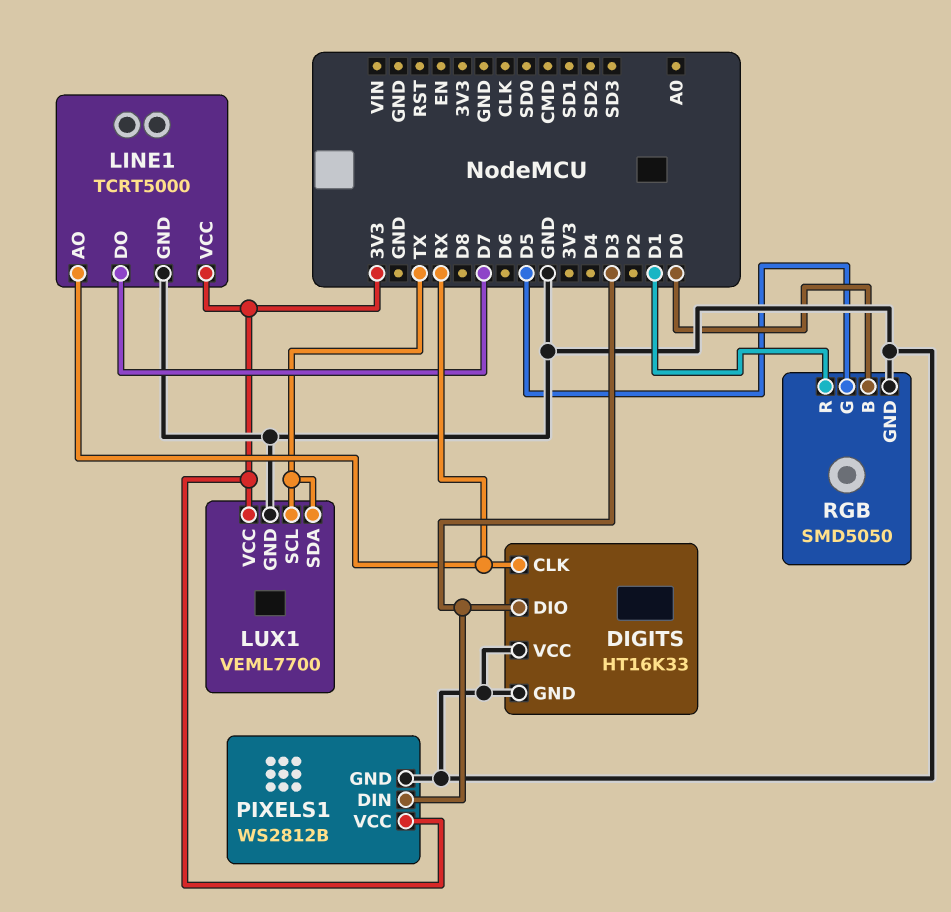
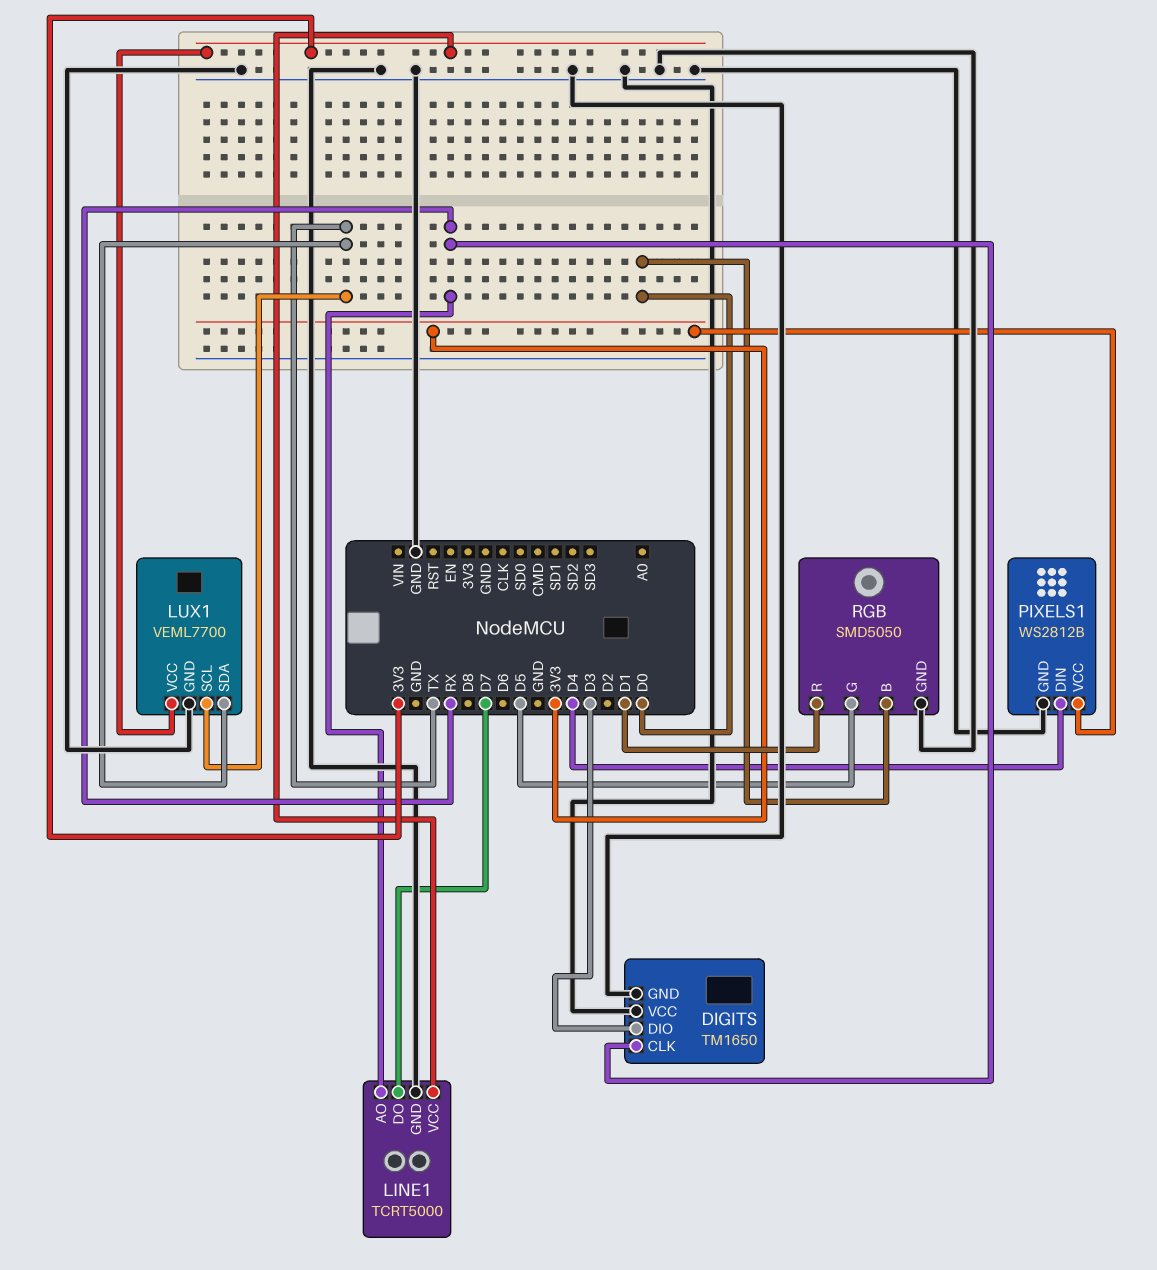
DIGITS: HT16K33 -> TM1650
PIXELS1 pin DIN: D3 -> D4

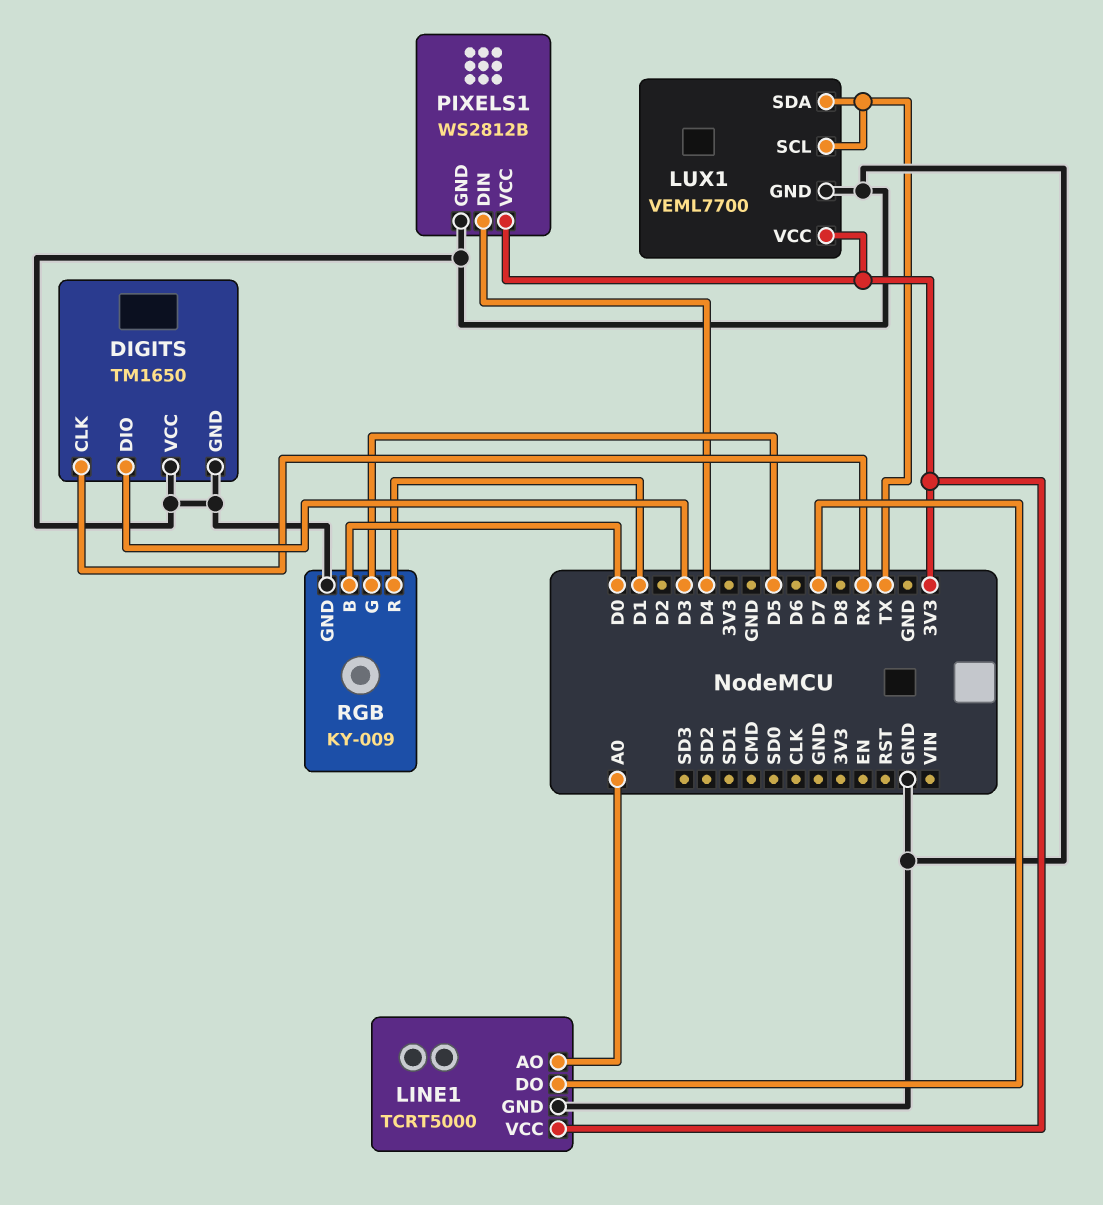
LINE1 pin AO: RX -> A0
RGB: SMD5050 -> KY-009

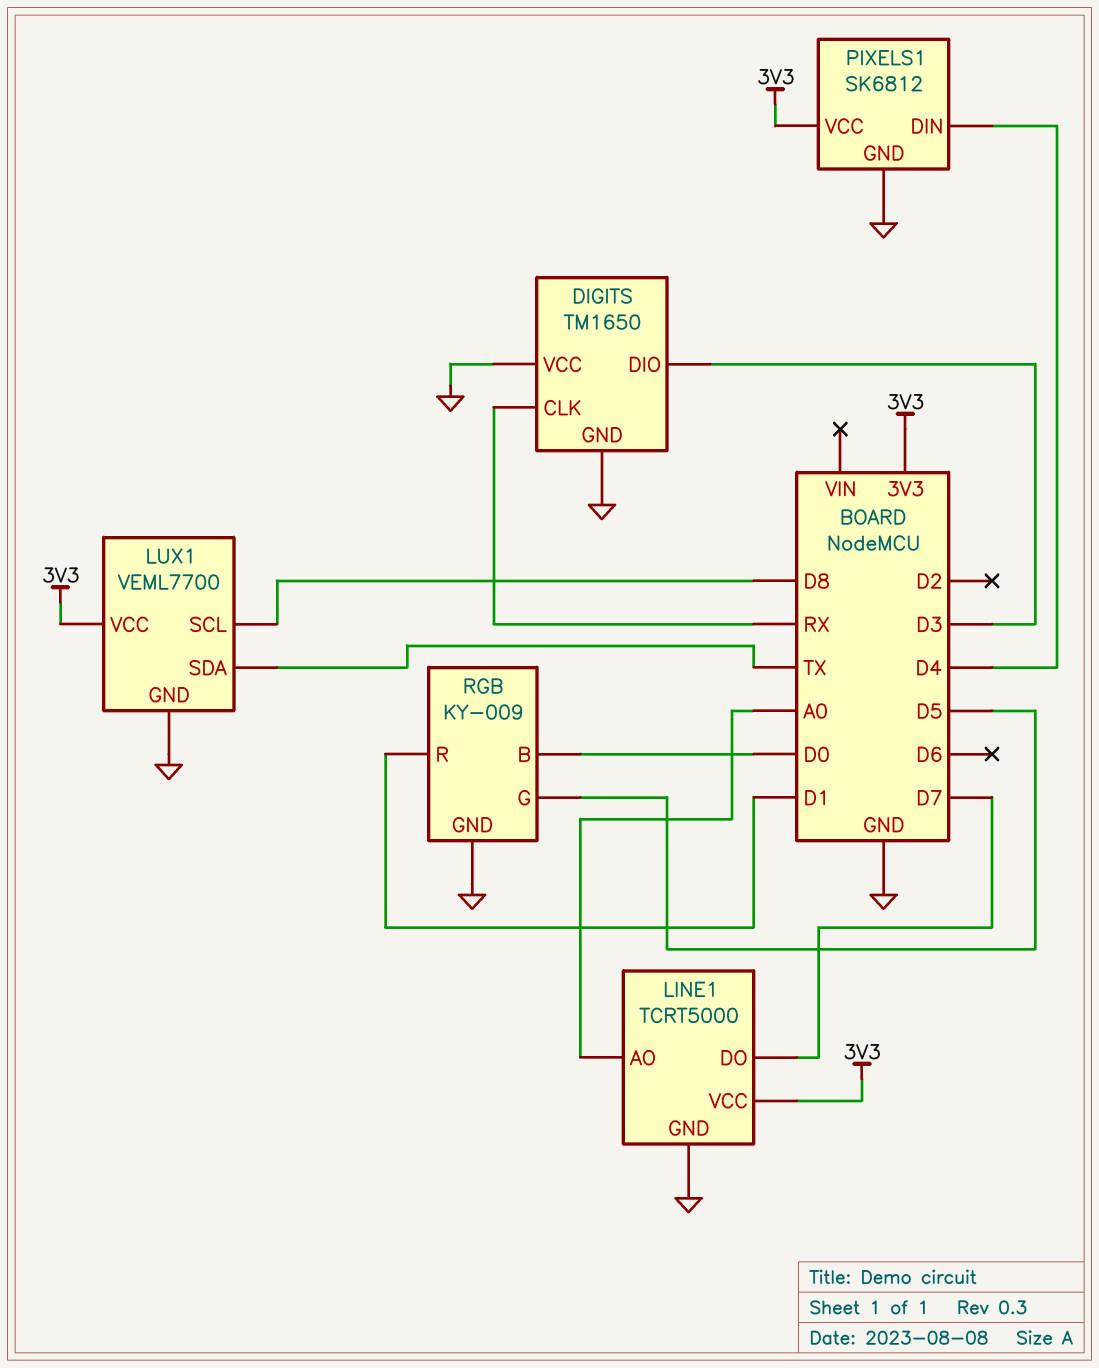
LUX1 pin SCL: TX -> D8
PIXELS1: WS2812B -> SK6812

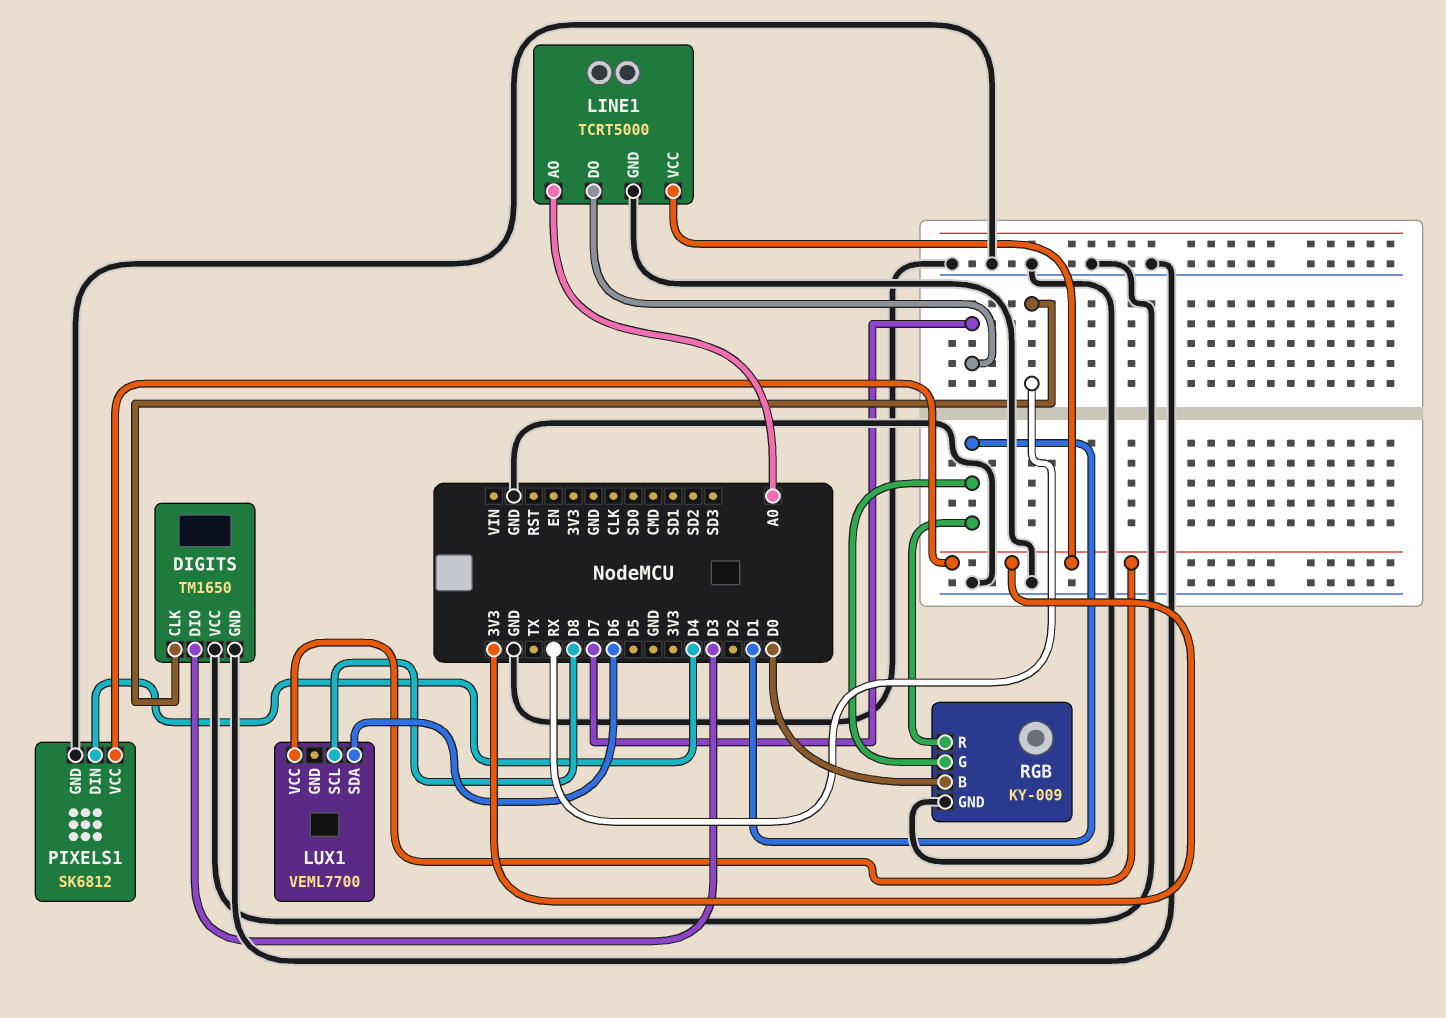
LUX1 pin GND: GND -> none
LUX1 pin SDA: TX -> D6
RGB pin G: D5 -> D1

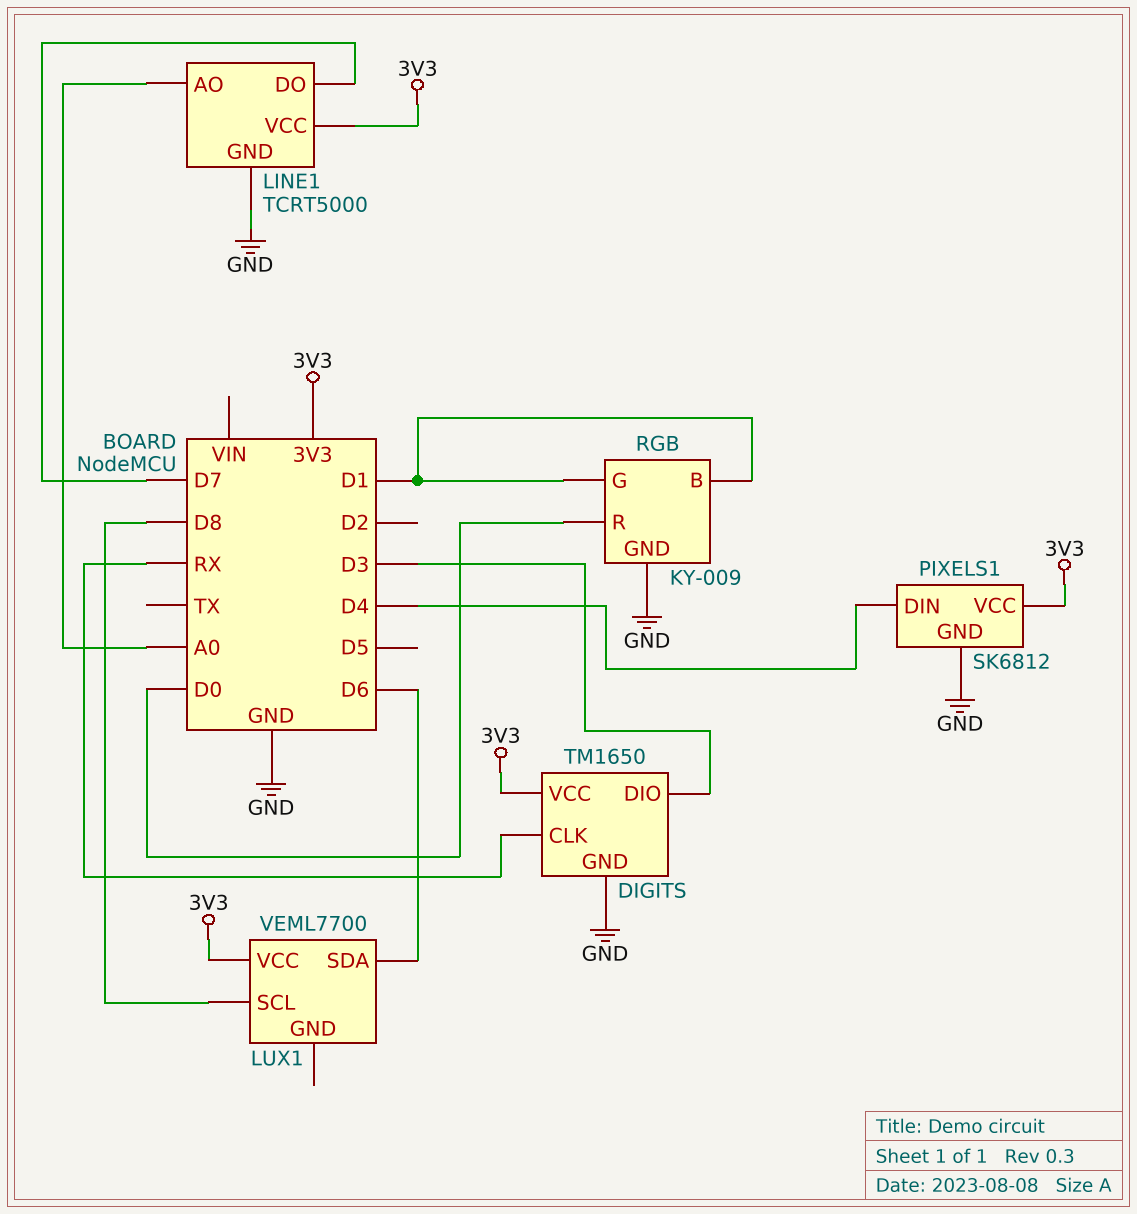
DIGITS pin VCC: GND -> 3V3
RGB pin B: D0 -> D1
RGB pin R: D1 -> D0

